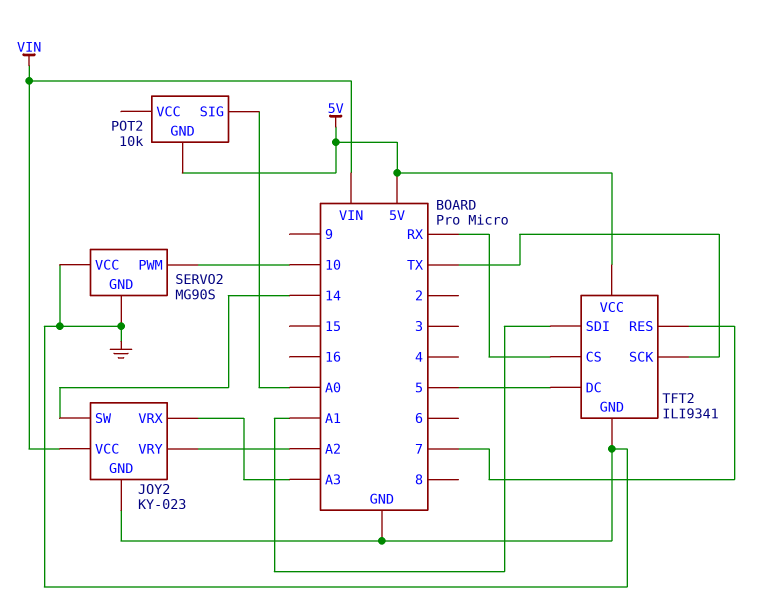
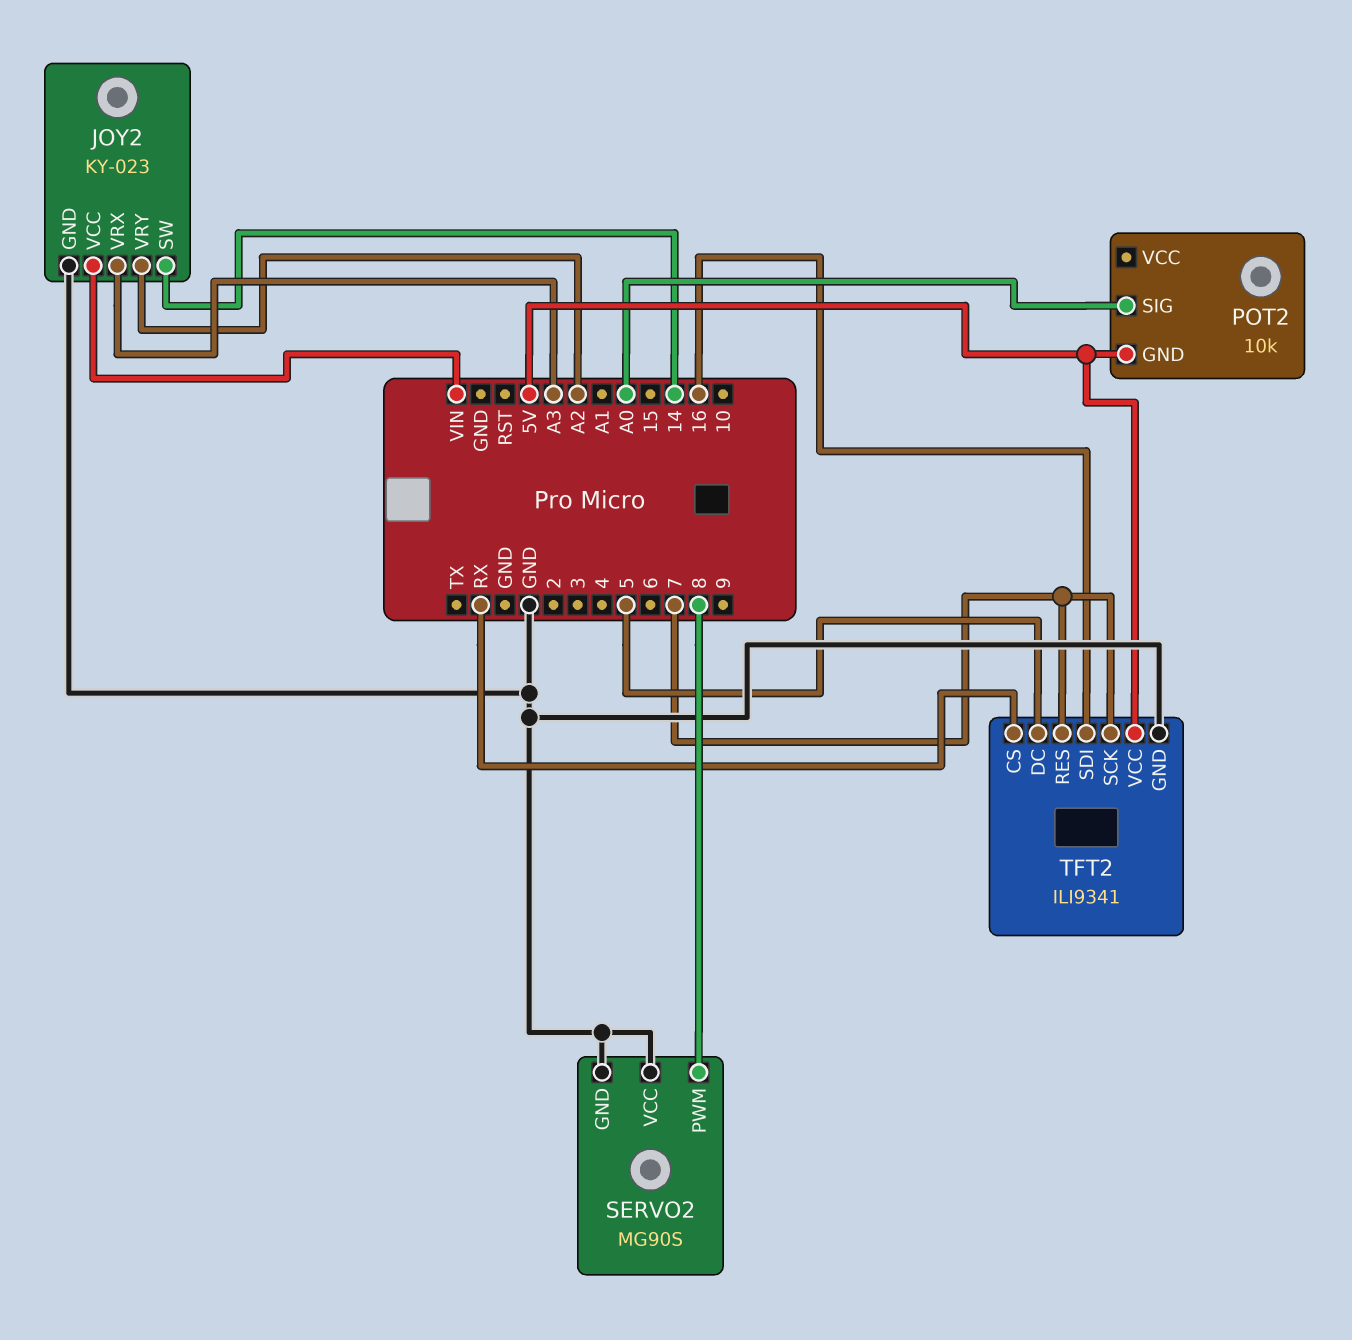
SERVO2 pin PWM: 10 -> 8
TFT2 pin SCK: TX -> 7
TFT2 pin SDI: A1 -> 16

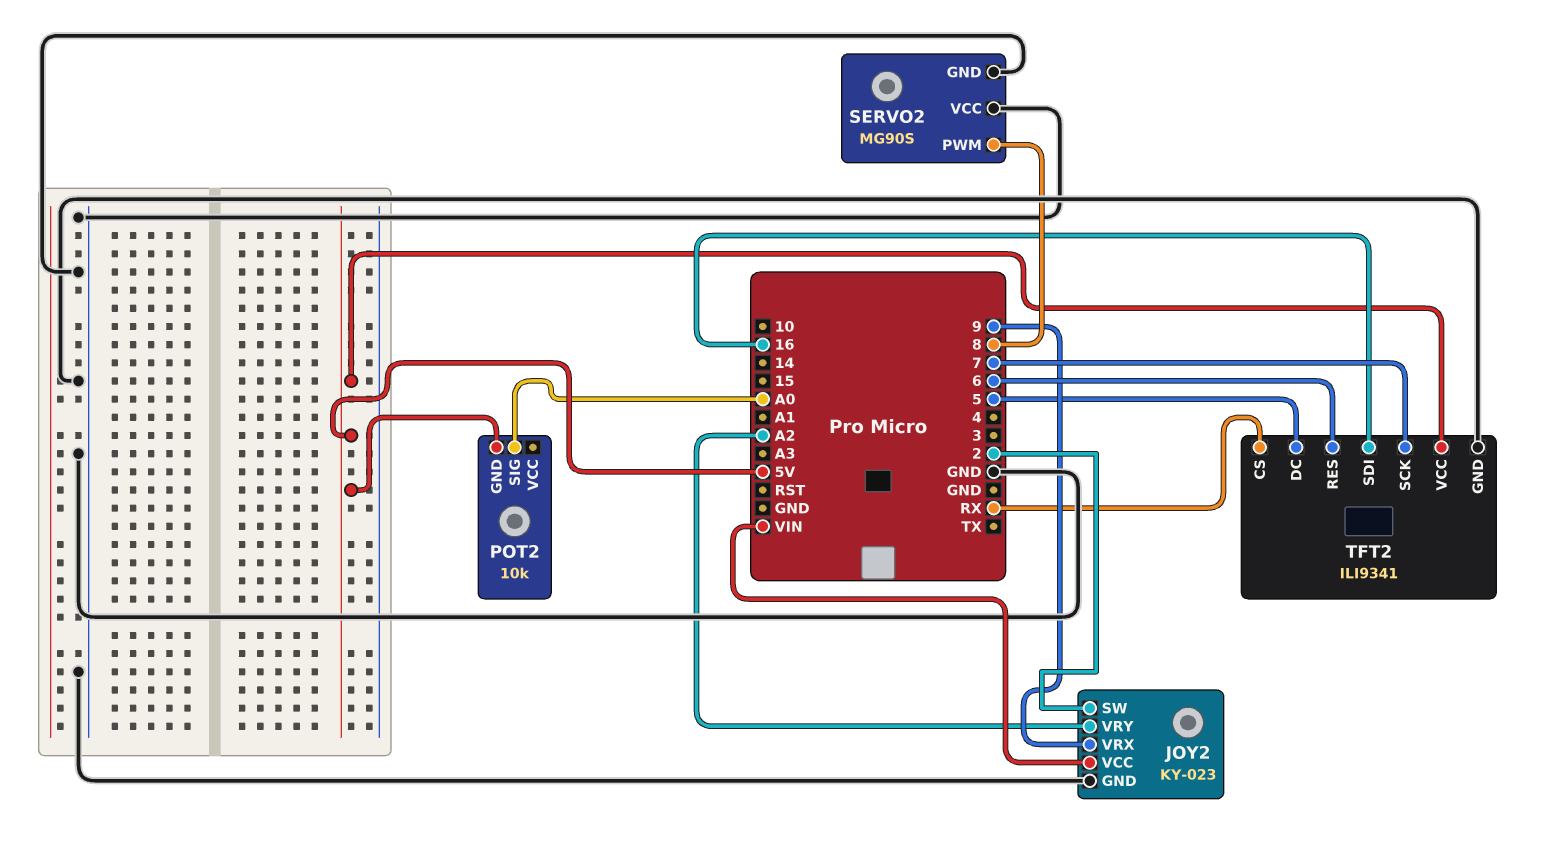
JOY2 pin SW: 14 -> 2
JOY2 pin VRX: A3 -> 9
TFT2 pin RES: 7 -> 6

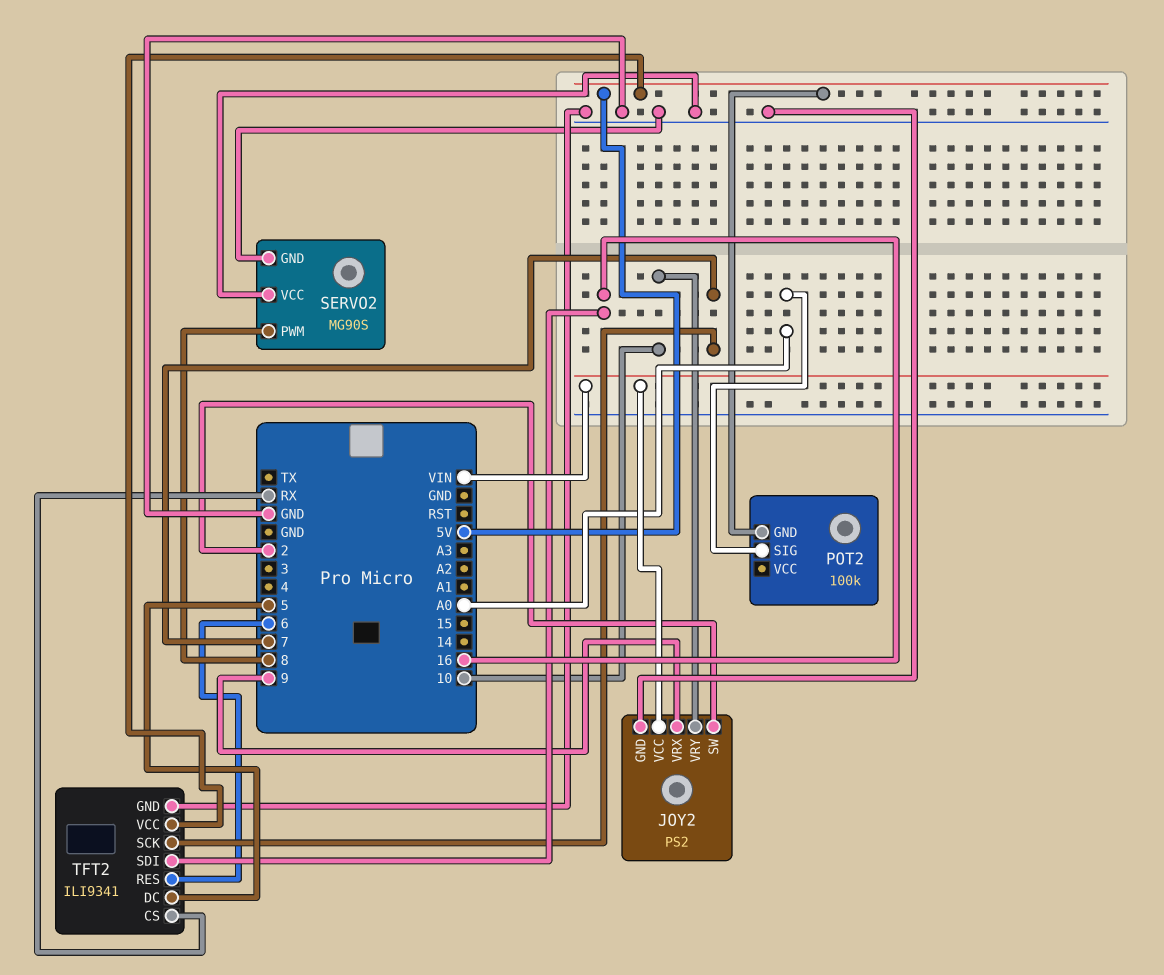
JOY2: KY-023 -> PS2
JOY2 pin VRY: A2 -> 10
POT2: 10k -> 100k

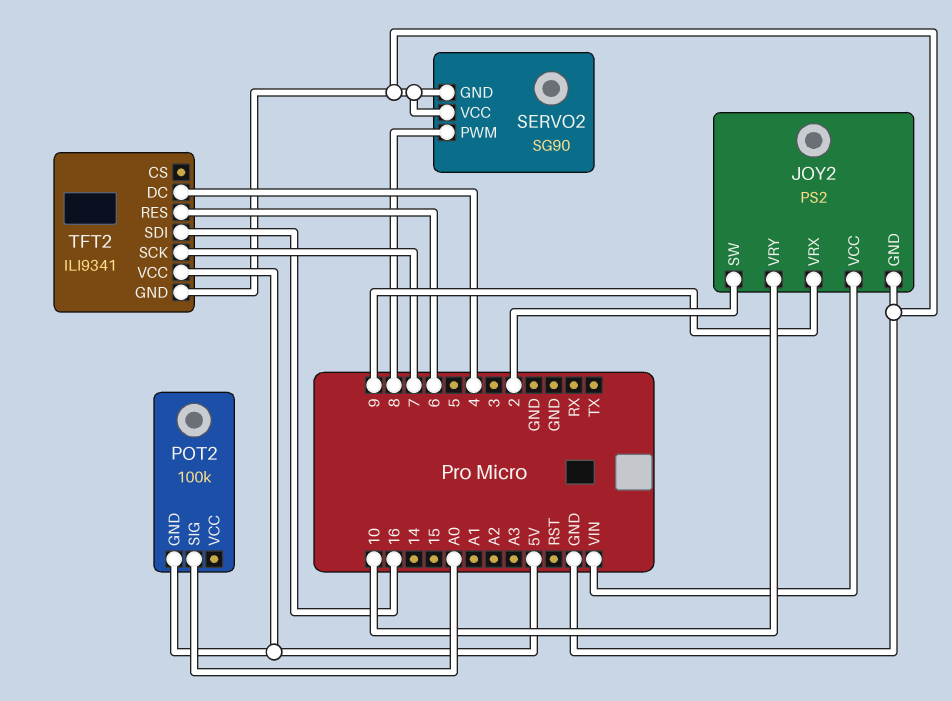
SERVO2: MG90S -> SG90
TFT2 pin CS: RX -> none
TFT2 pin DC: 5 -> 4

